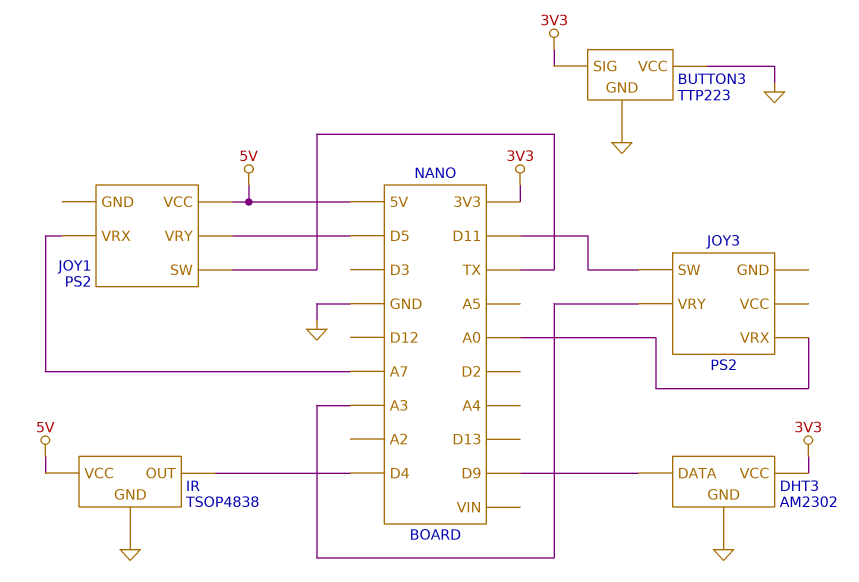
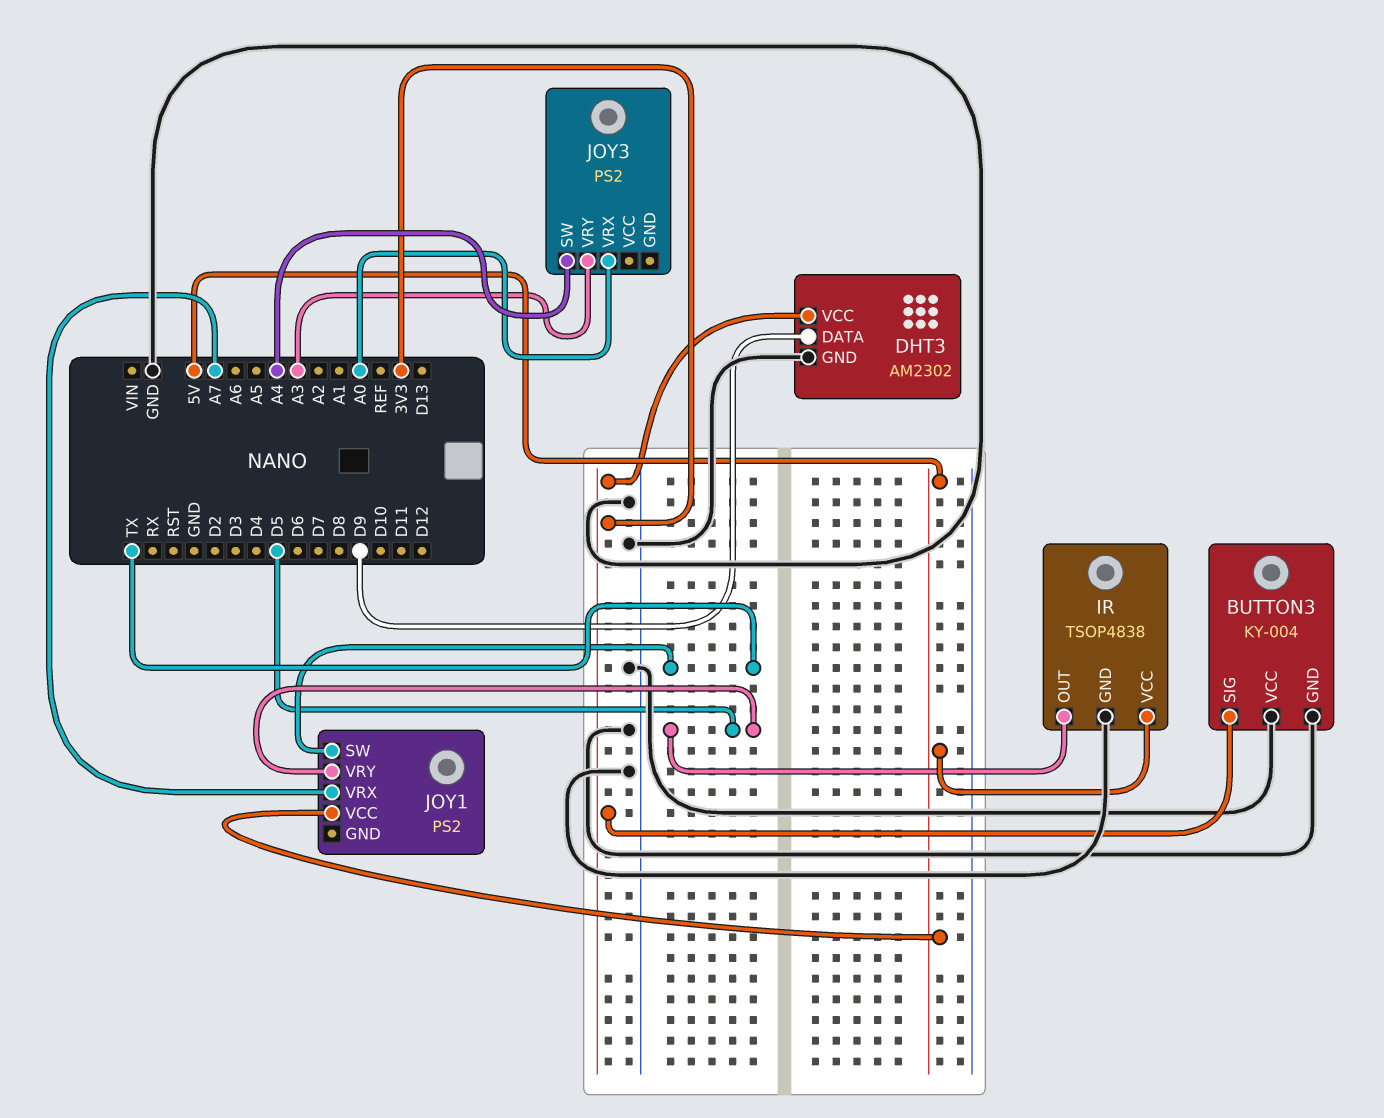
BUTTON3: TTP223 -> KY-004
IR pin OUT: D4 -> D5
JOY3 pin SW: D11 -> A4

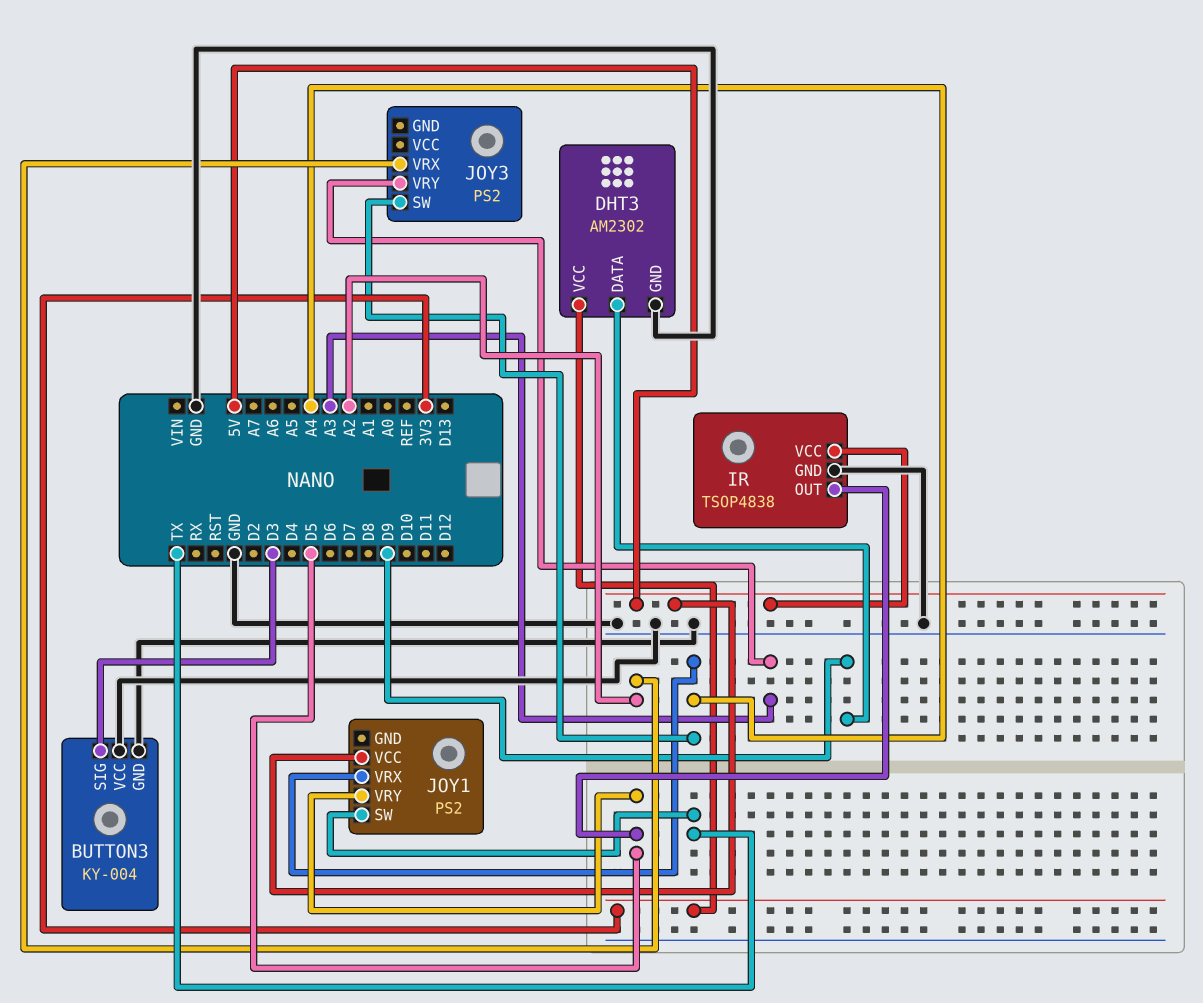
BUTTON3 pin SIG: 3V3 -> D3
JOY1 pin VRX: A7 -> A4
JOY3 pin VRX: A0 -> A2

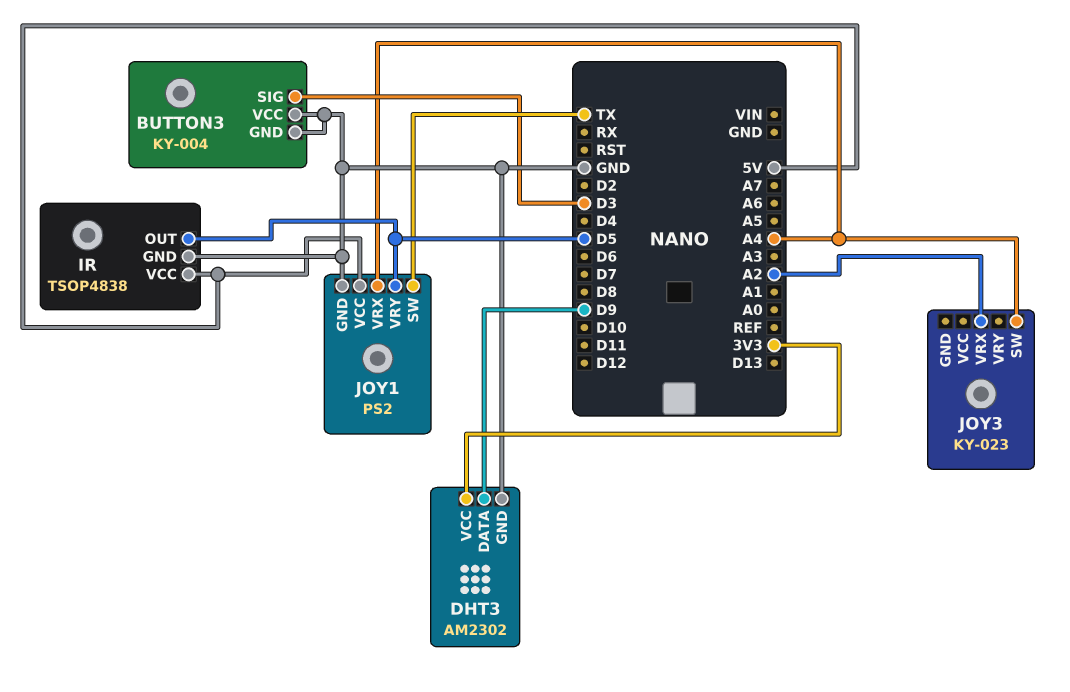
JOY1 pin GND: none -> GND
JOY3: PS2 -> KY-023
JOY3 pin VRY: A3 -> none

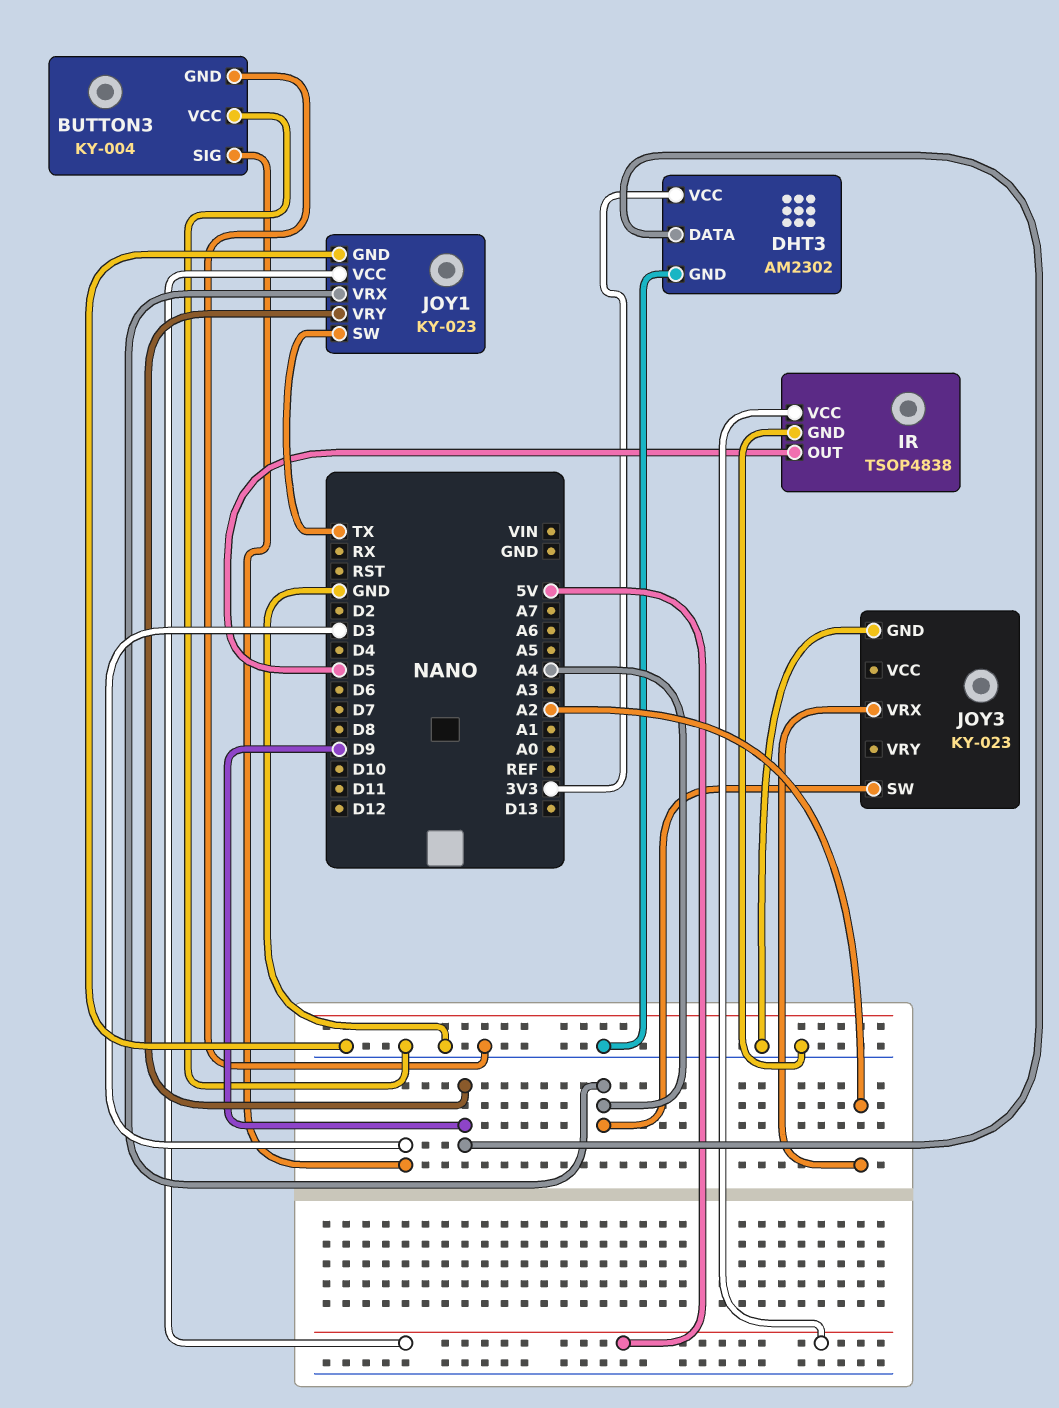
JOY1: PS2 -> KY-023
JOY1 pin VRY: D5 -> D9
JOY3 pin GND: none -> GND

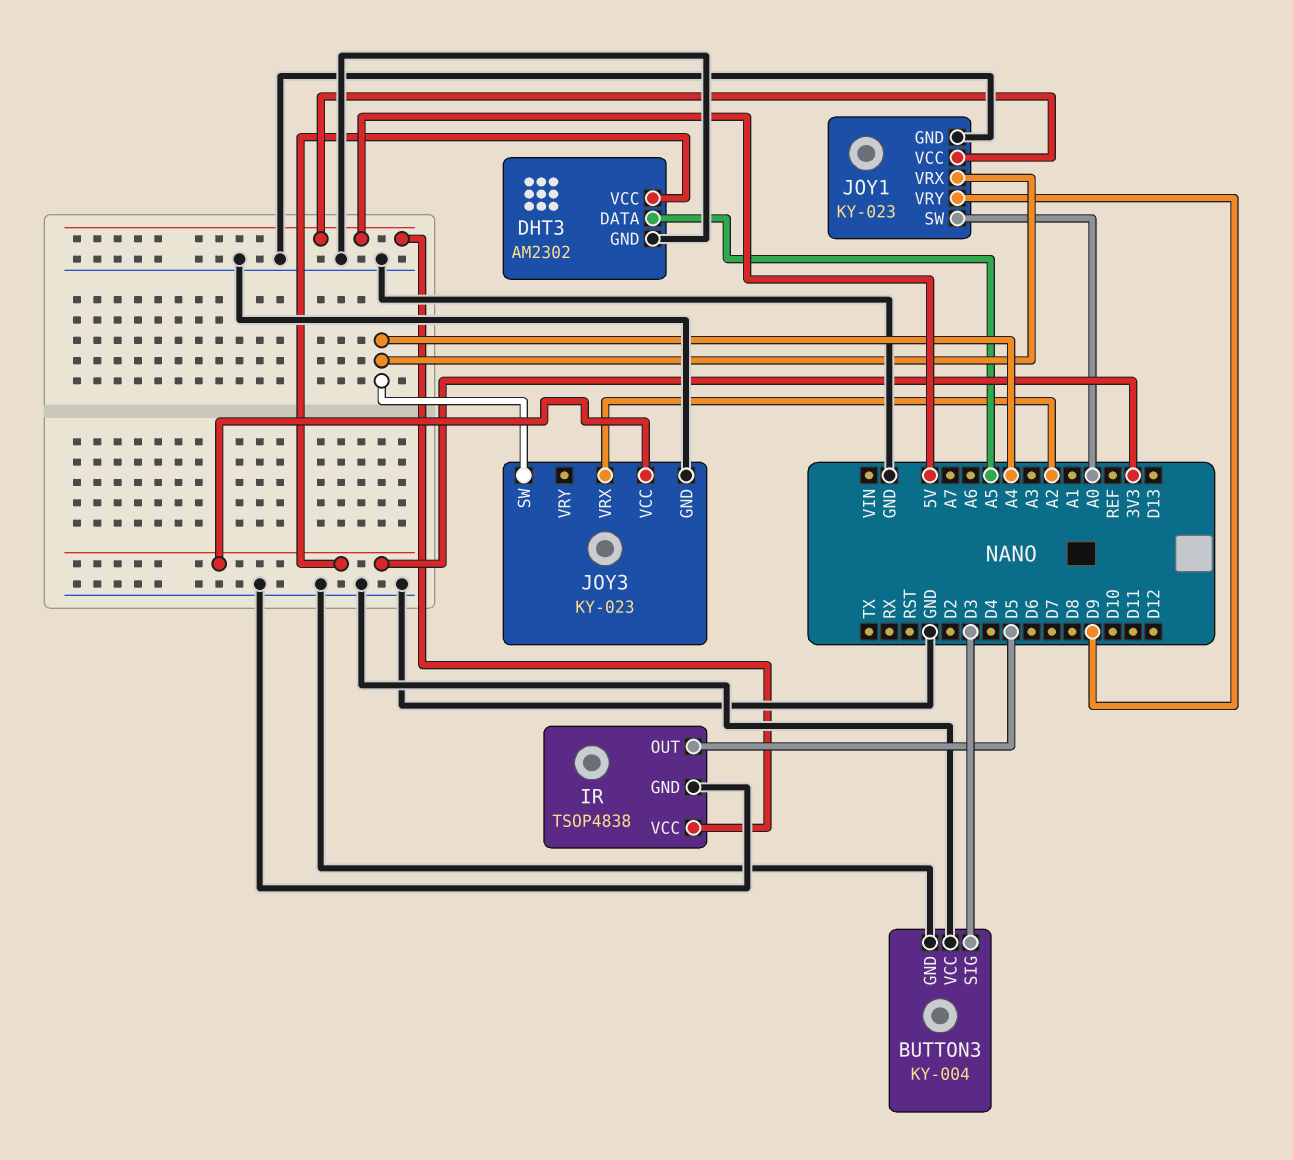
DHT3 pin DATA: D9 -> A5
JOY1 pin SW: TX -> A0
JOY3 pin VCC: none -> 3V3

